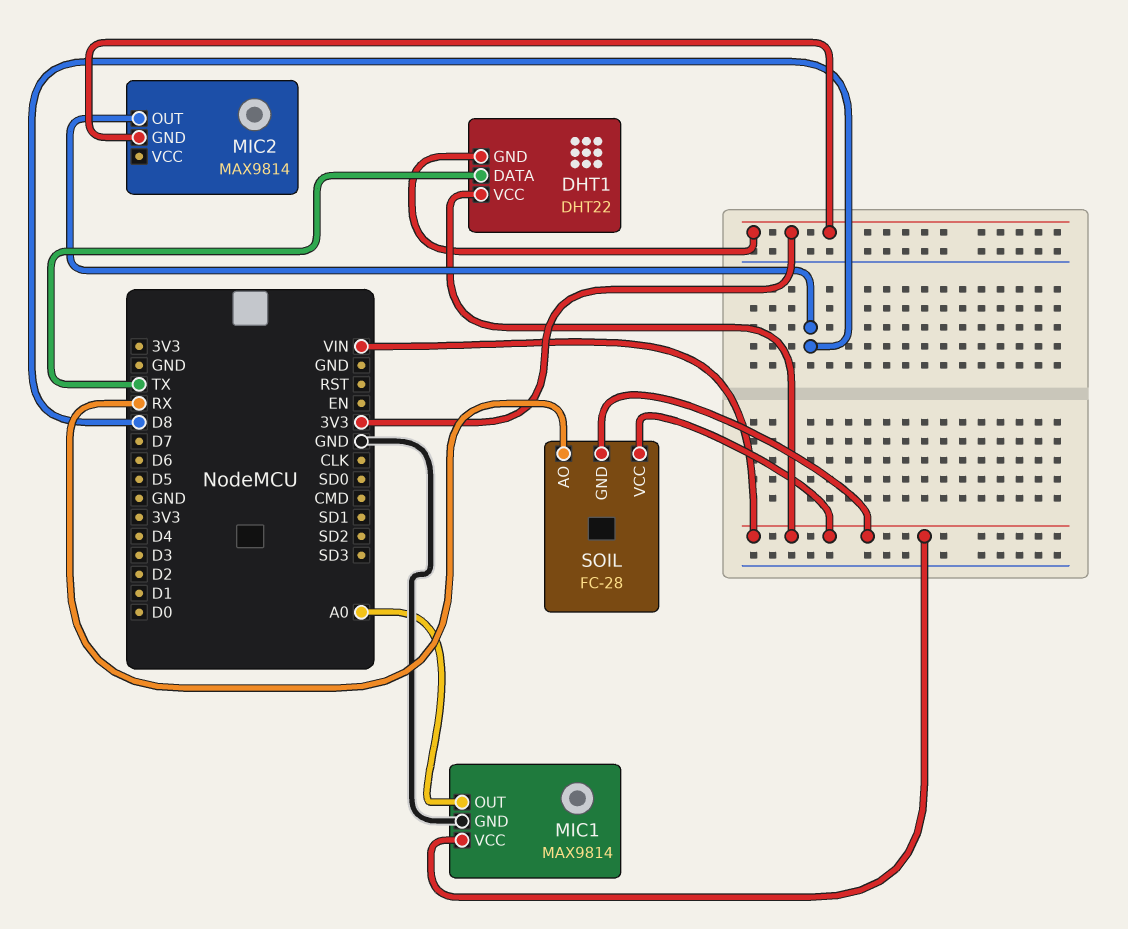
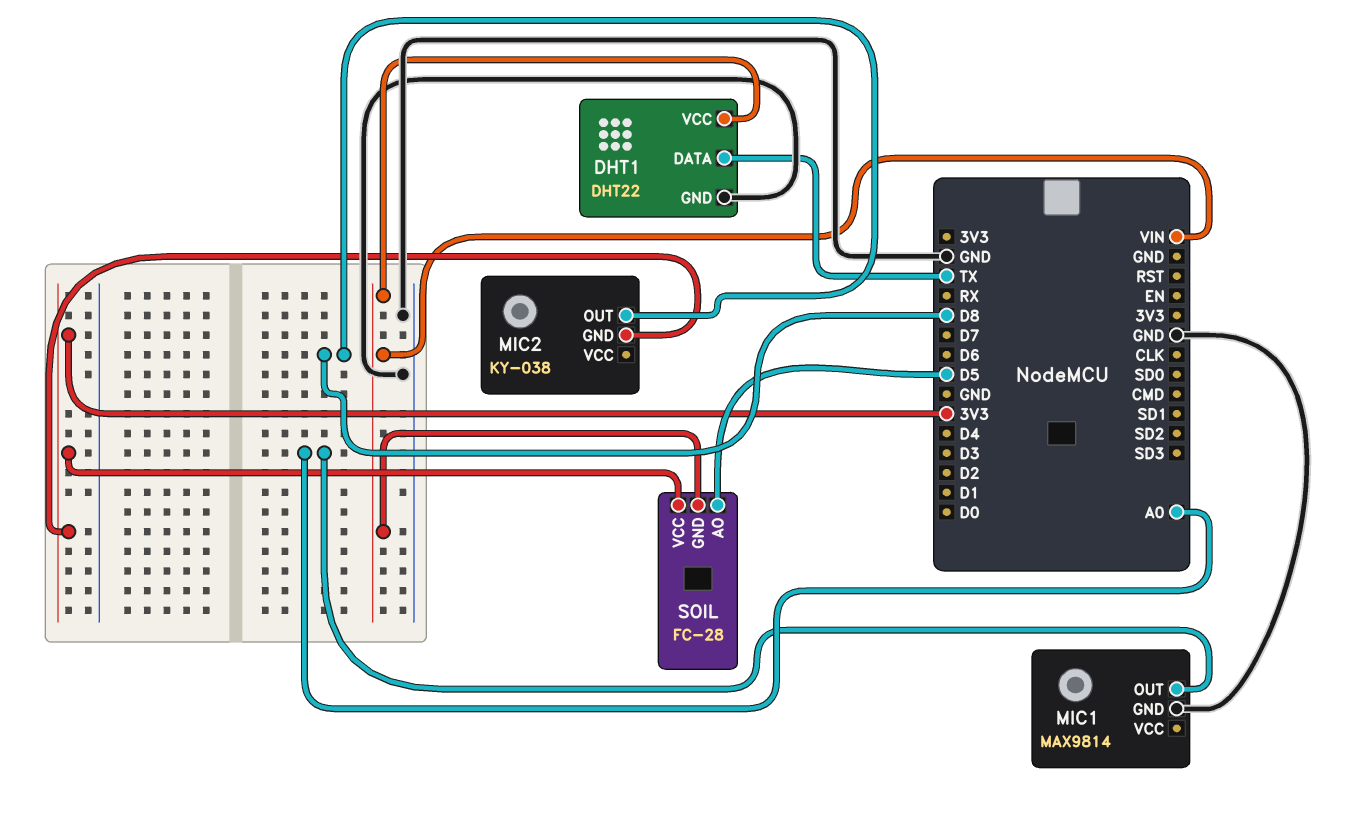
DHT1 pin GND: 3V3 -> GND
MIC1 pin VCC: VIN -> none
MIC2: MAX9814 -> KY-038
SOIL pin AO: RX -> D5
SOIL pin VCC: VIN -> 3V3

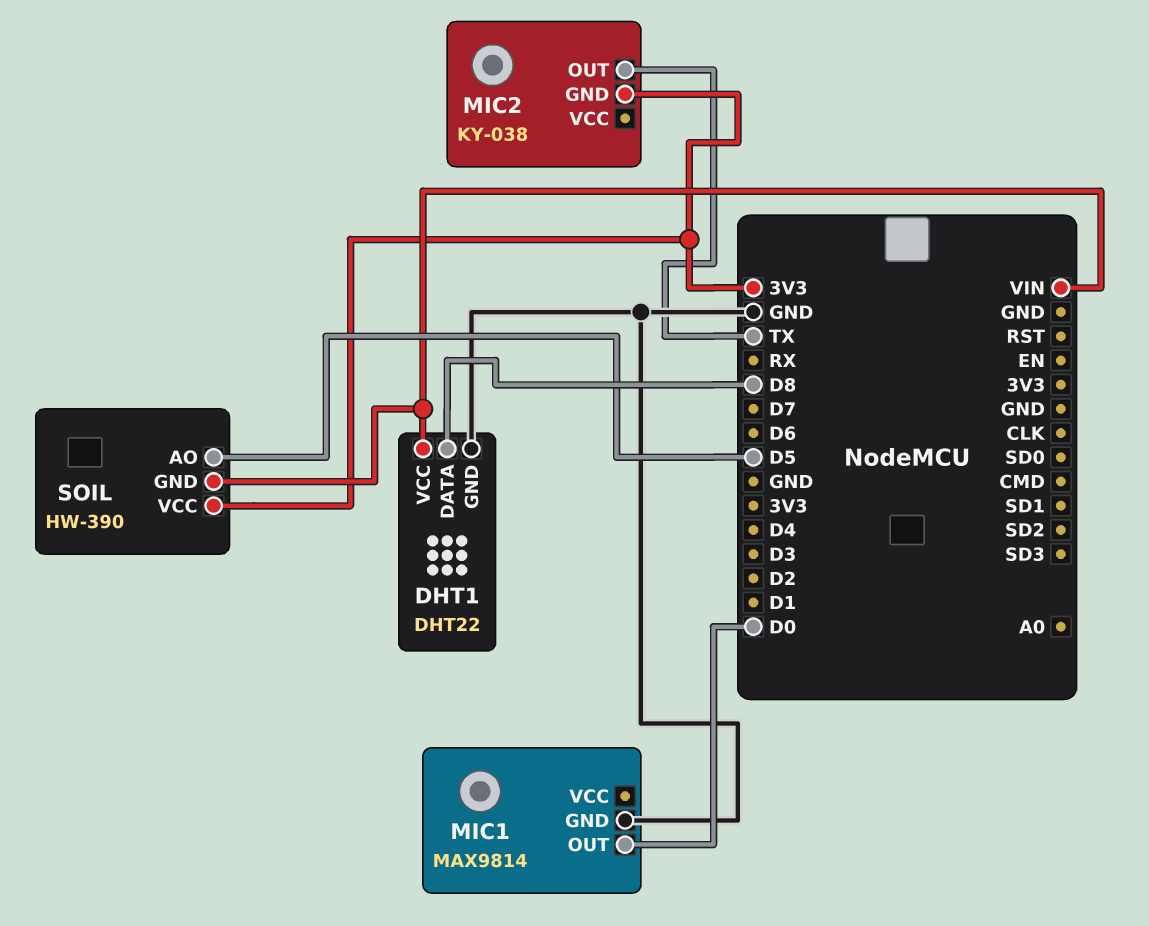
DHT1 pin DATA: TX -> D8
MIC1 pin OUT: A0 -> D0
MIC2 pin OUT: D8 -> TX
SOIL: FC-28 -> HW-390

